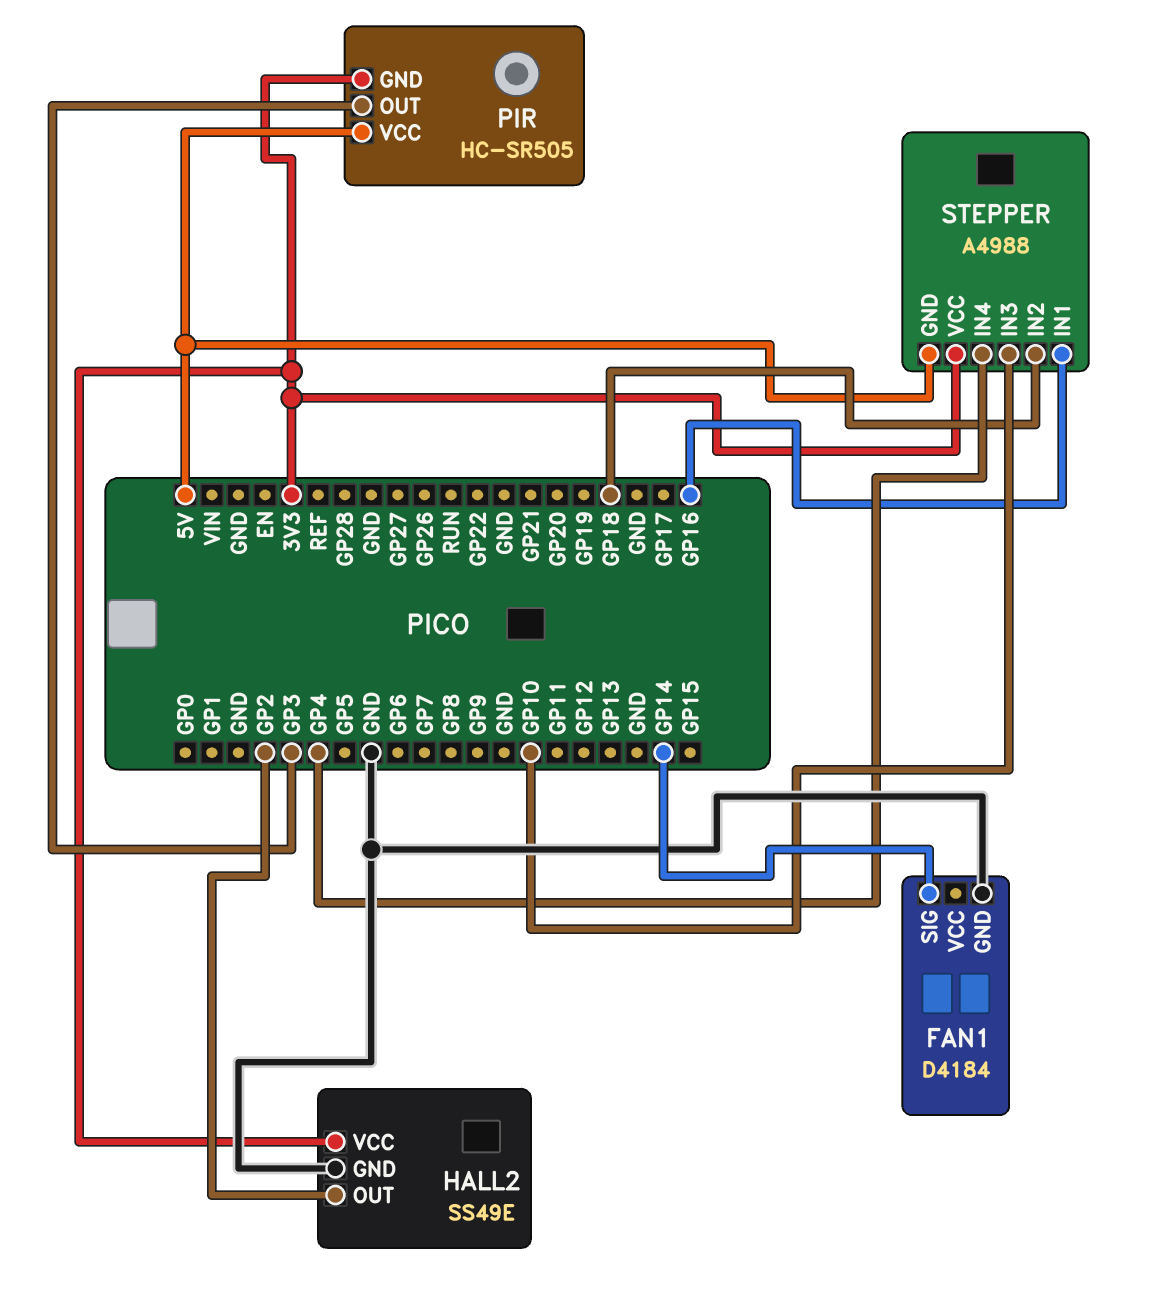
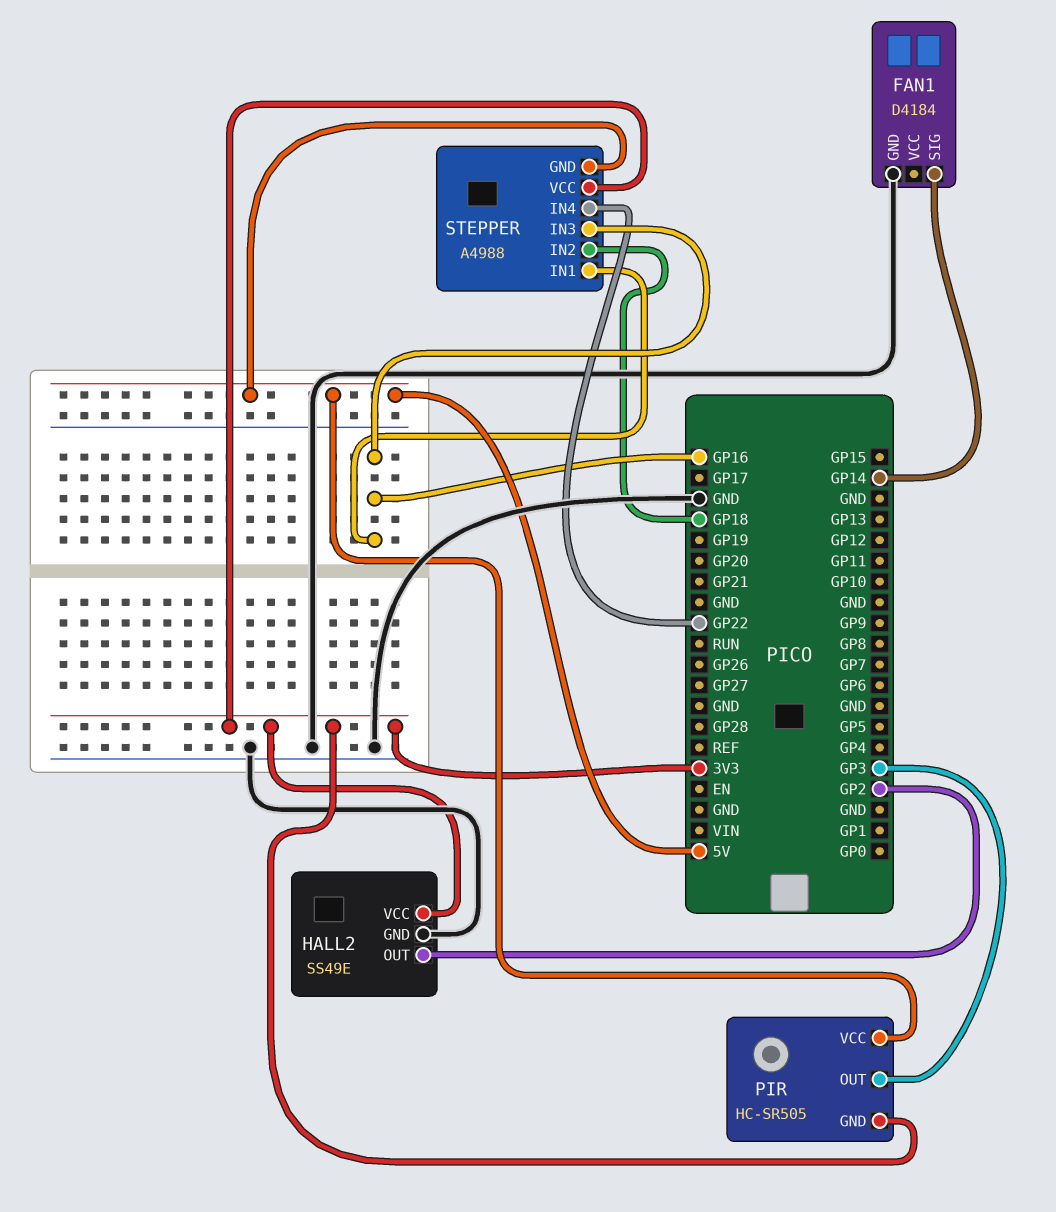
STEPPER pin IN3: GP10 -> GP16
STEPPER pin IN4: GP4 -> GP22

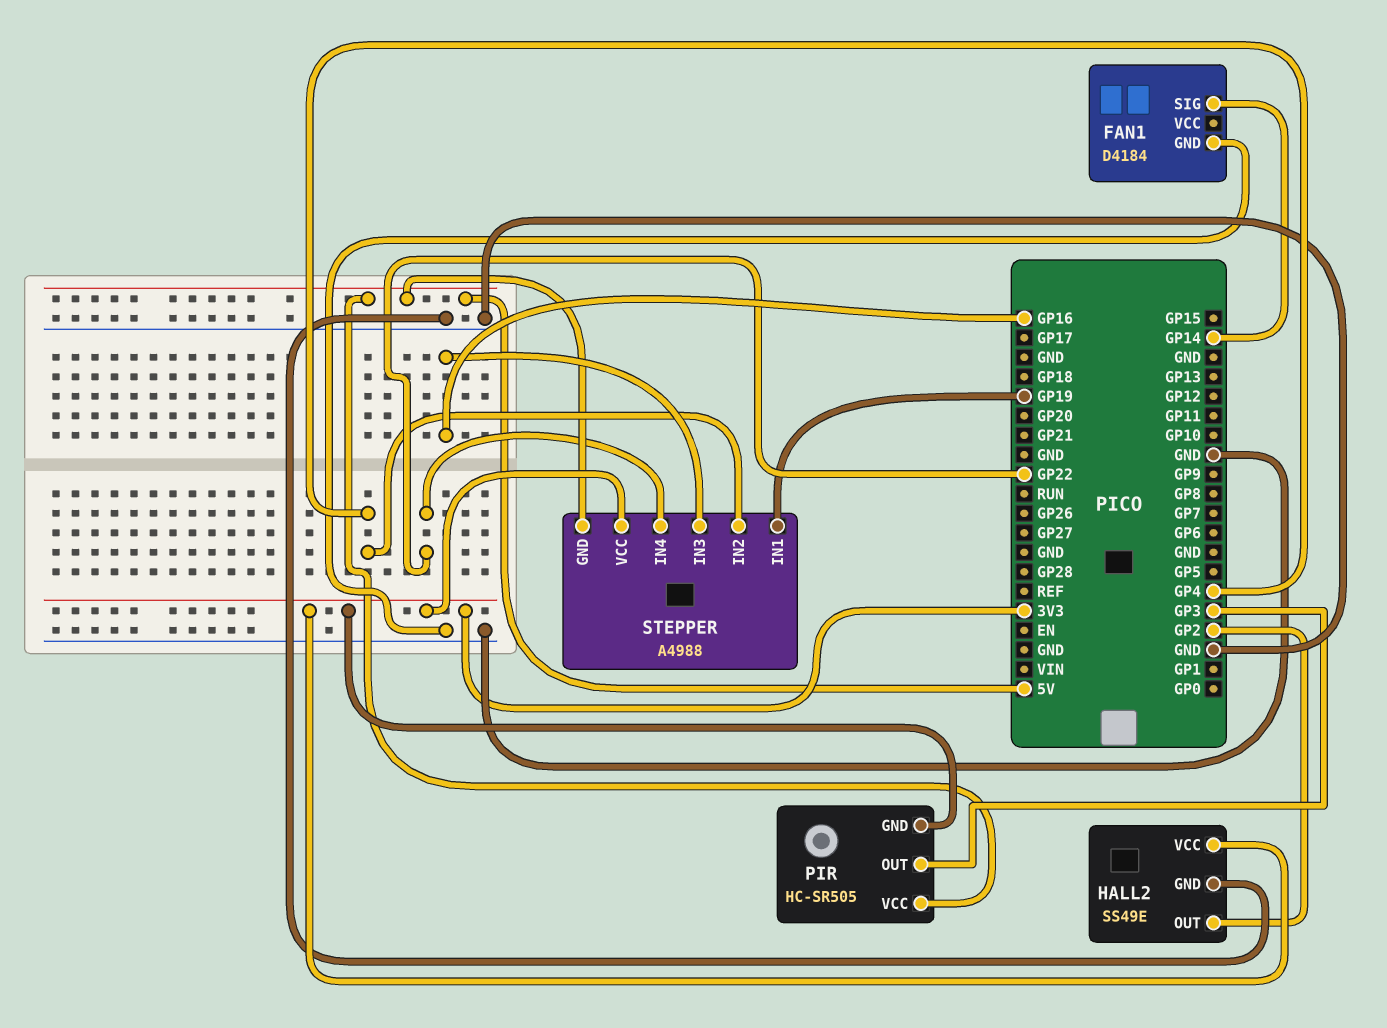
STEPPER pin IN1: GP16 -> GP19
STEPPER pin IN2: GP18 -> GP4

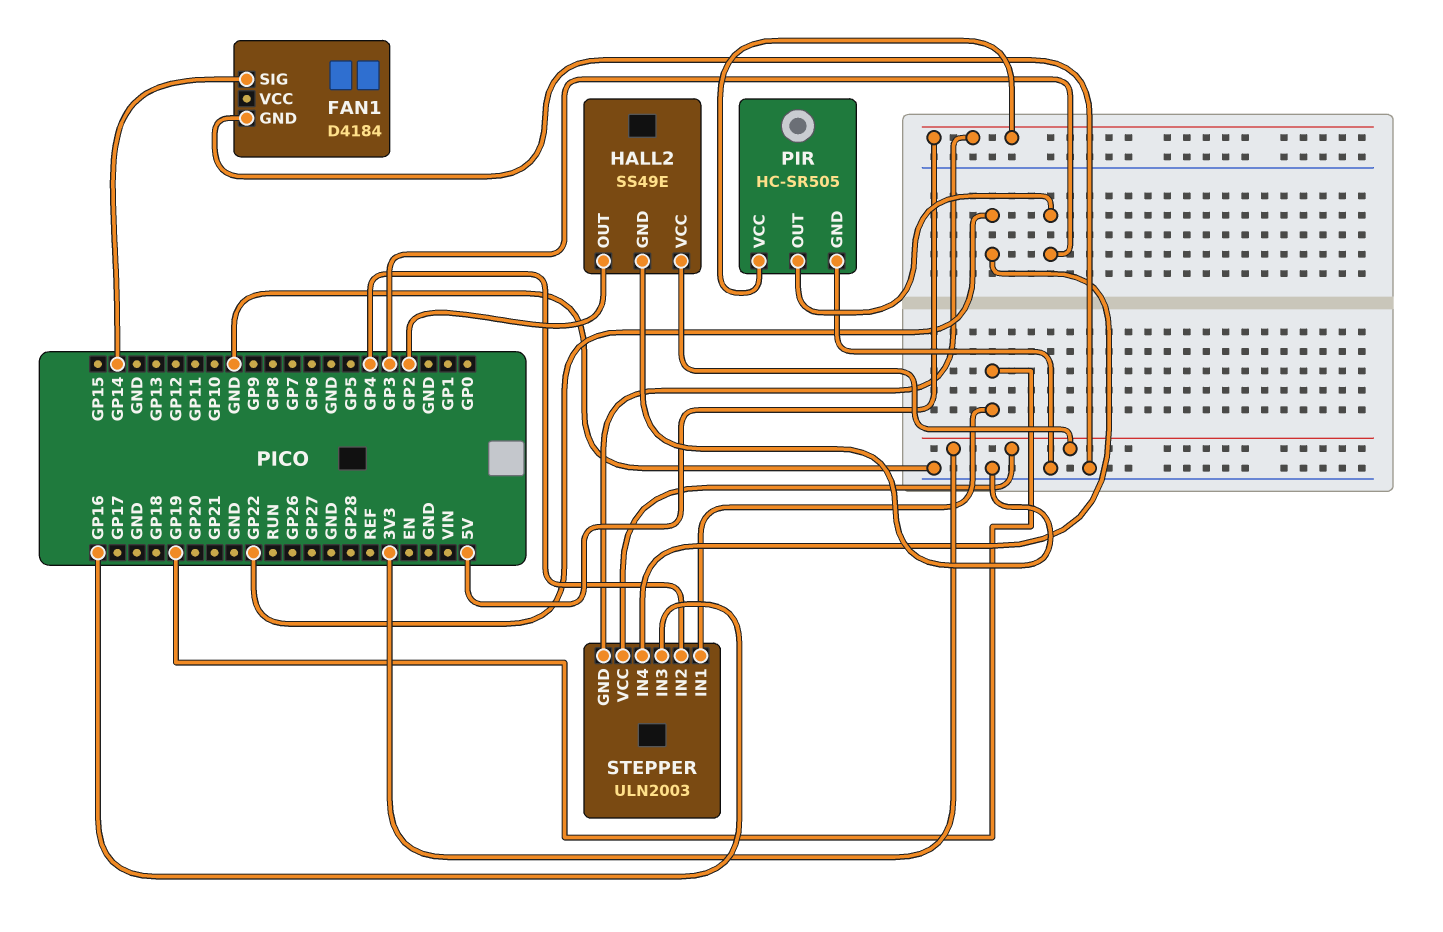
PIR pin GND: 3V3 -> GND
STEPPER: A4988 -> ULN2003

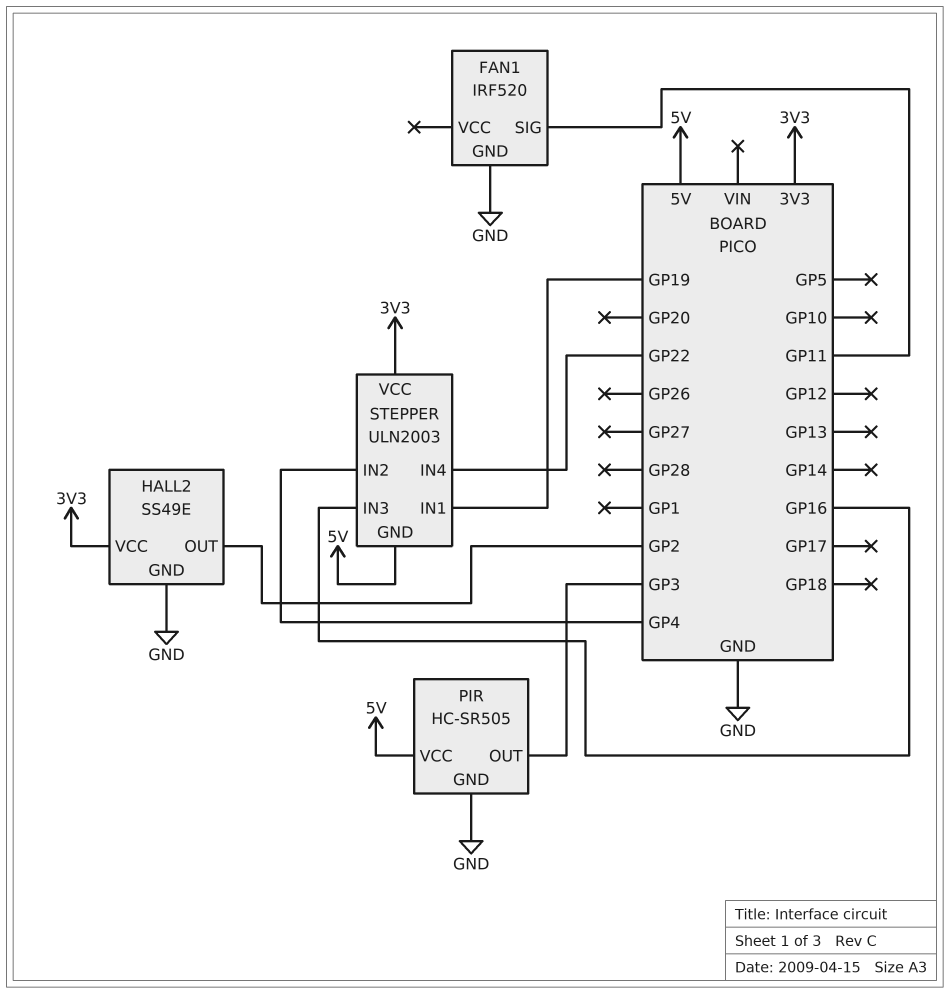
FAN1: D4184 -> IRF520
FAN1 pin SIG: GP14 -> GP11

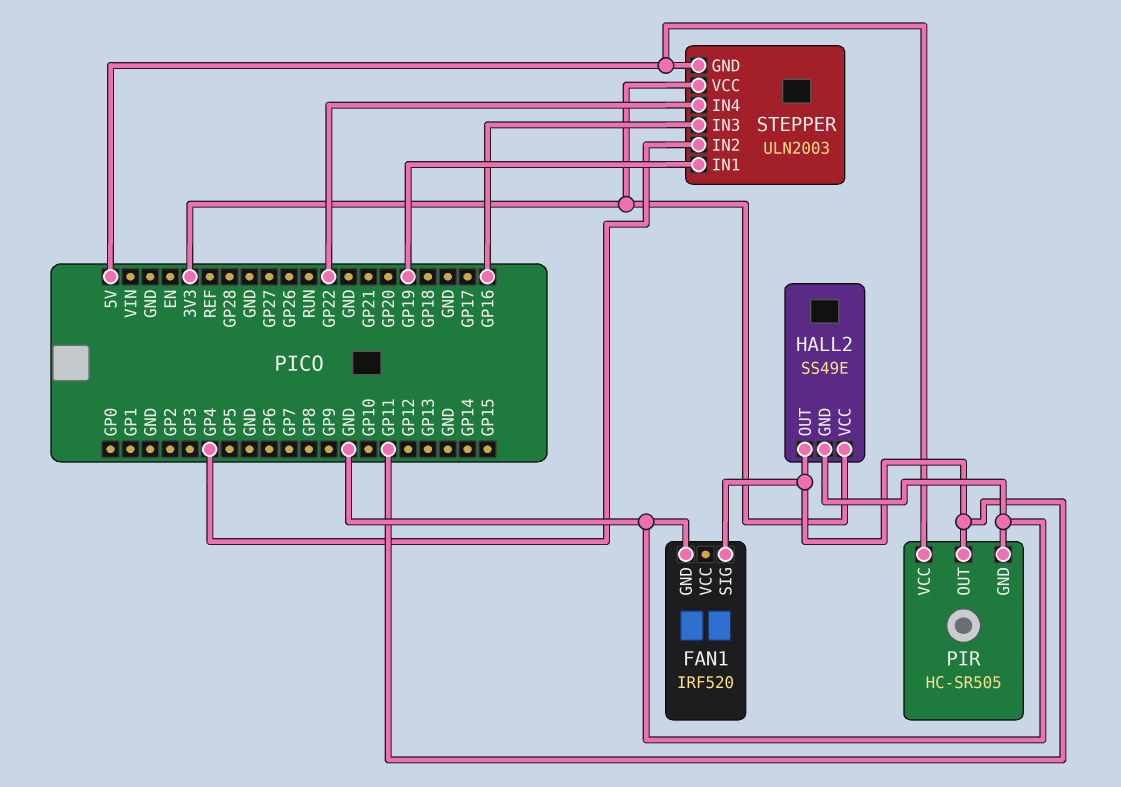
HALL2 pin OUT: GP2 -> GP11
PIR pin OUT: GP3 -> GP11

